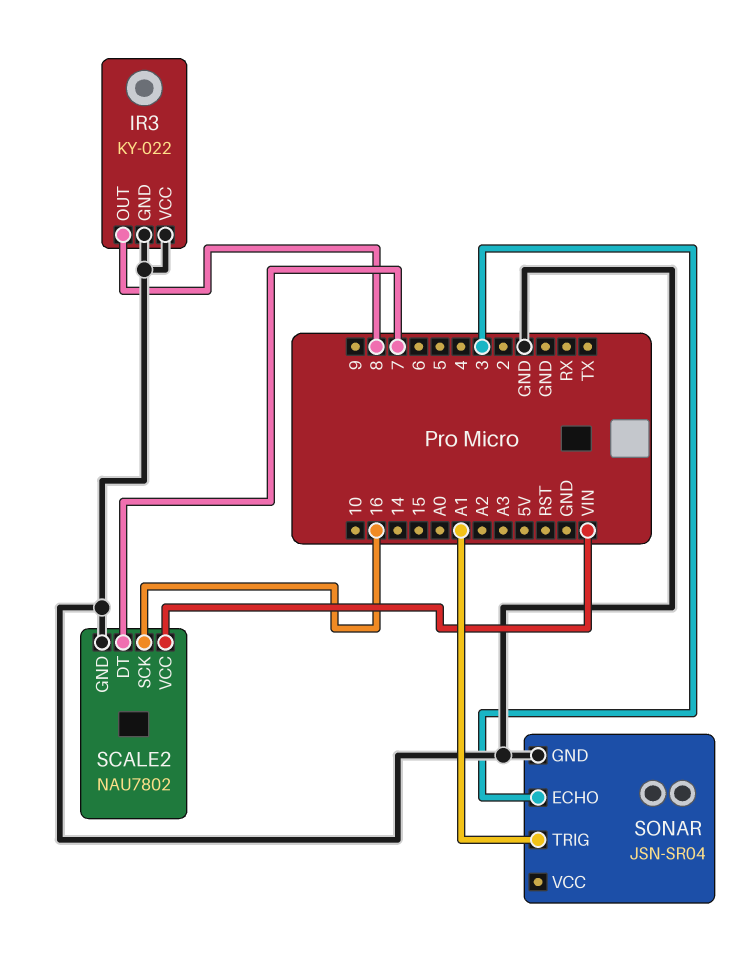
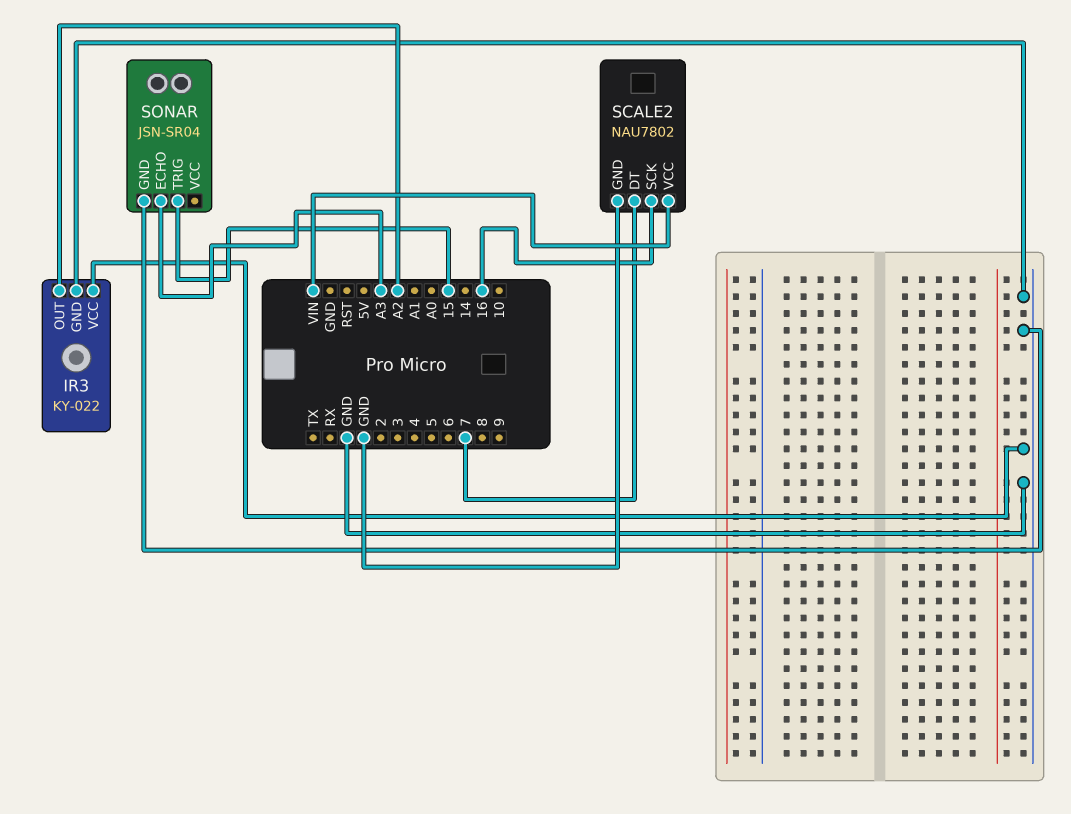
IR3 pin OUT: 8 -> A2
SONAR pin ECHO: 3 -> A3
SONAR pin TRIG: A1 -> 15

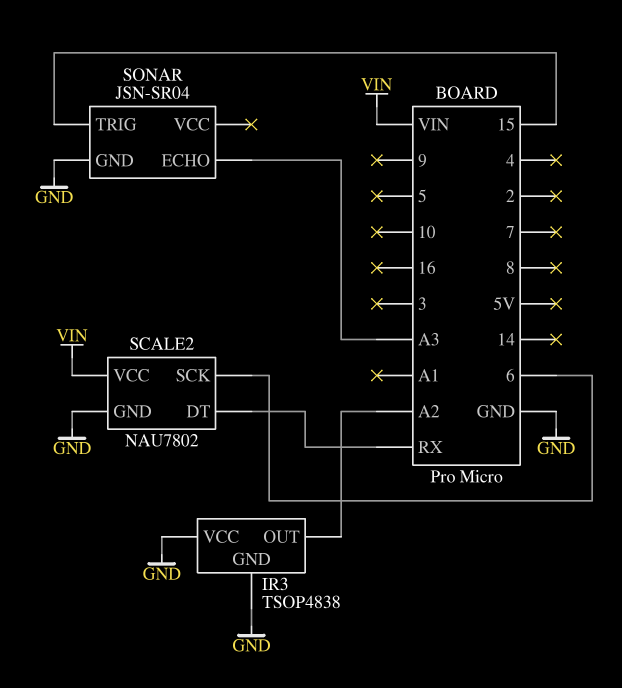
IR3: KY-022 -> TSOP4838
SCALE2 pin DT: 7 -> RX
SCALE2 pin SCK: 16 -> 6

